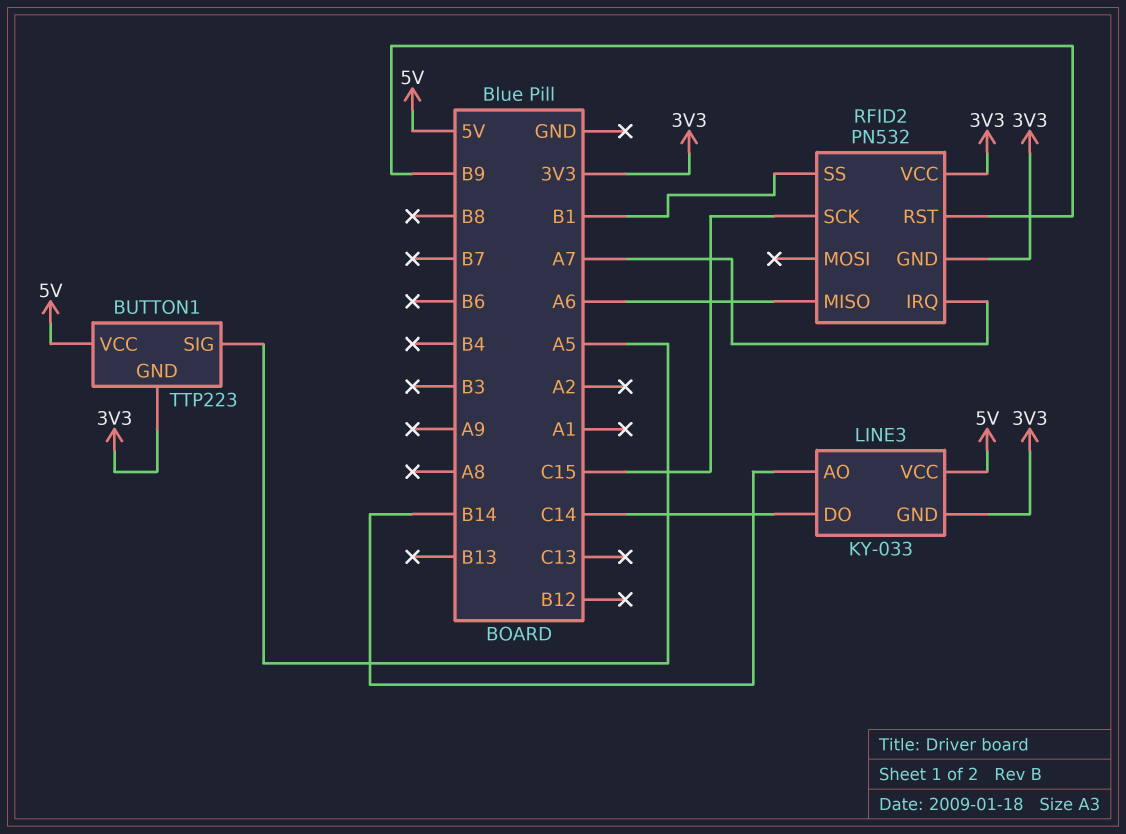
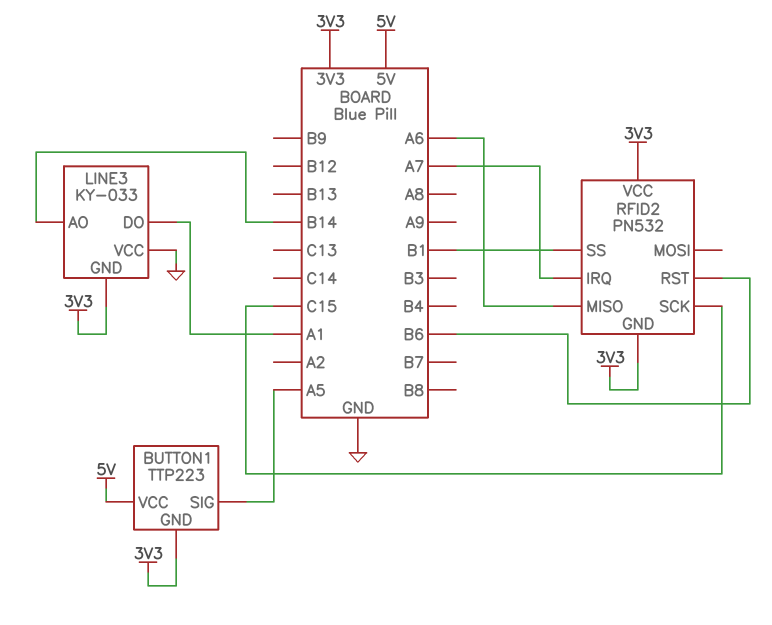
LINE3 pin DO: C14 -> A1
LINE3 pin VCC: 5V -> GND
RFID2 pin RST: B9 -> B6

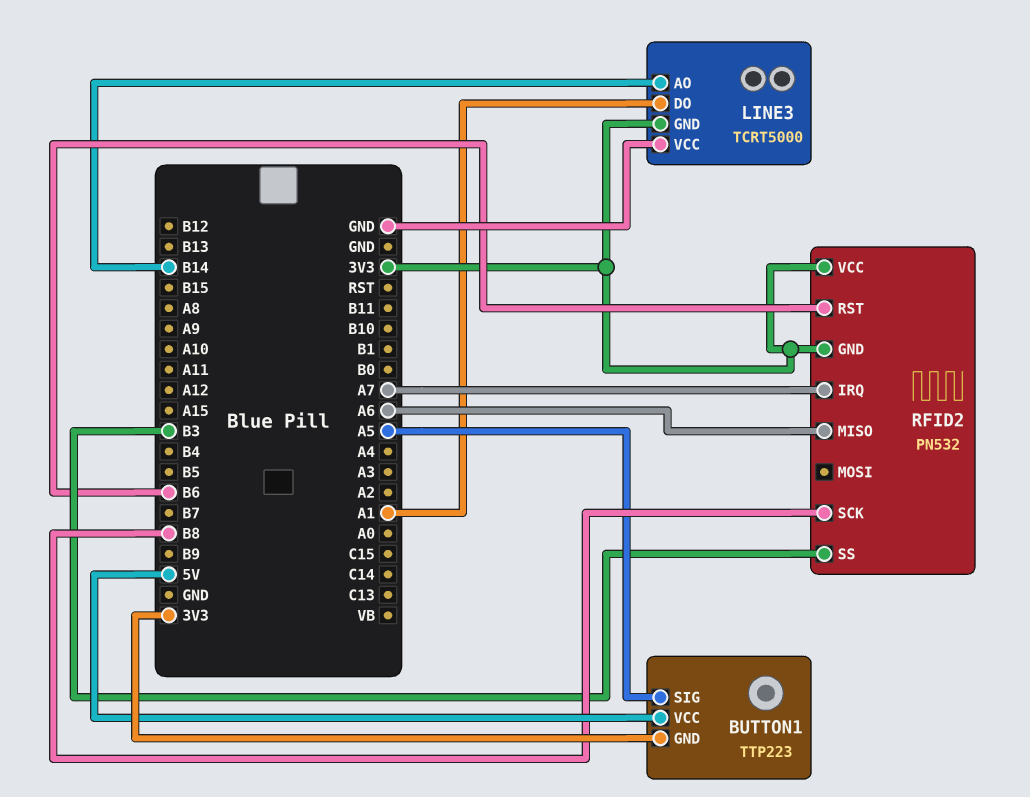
LINE3: KY-033 -> TCRT5000
RFID2 pin SCK: C15 -> B8
RFID2 pin SS: B1 -> B3

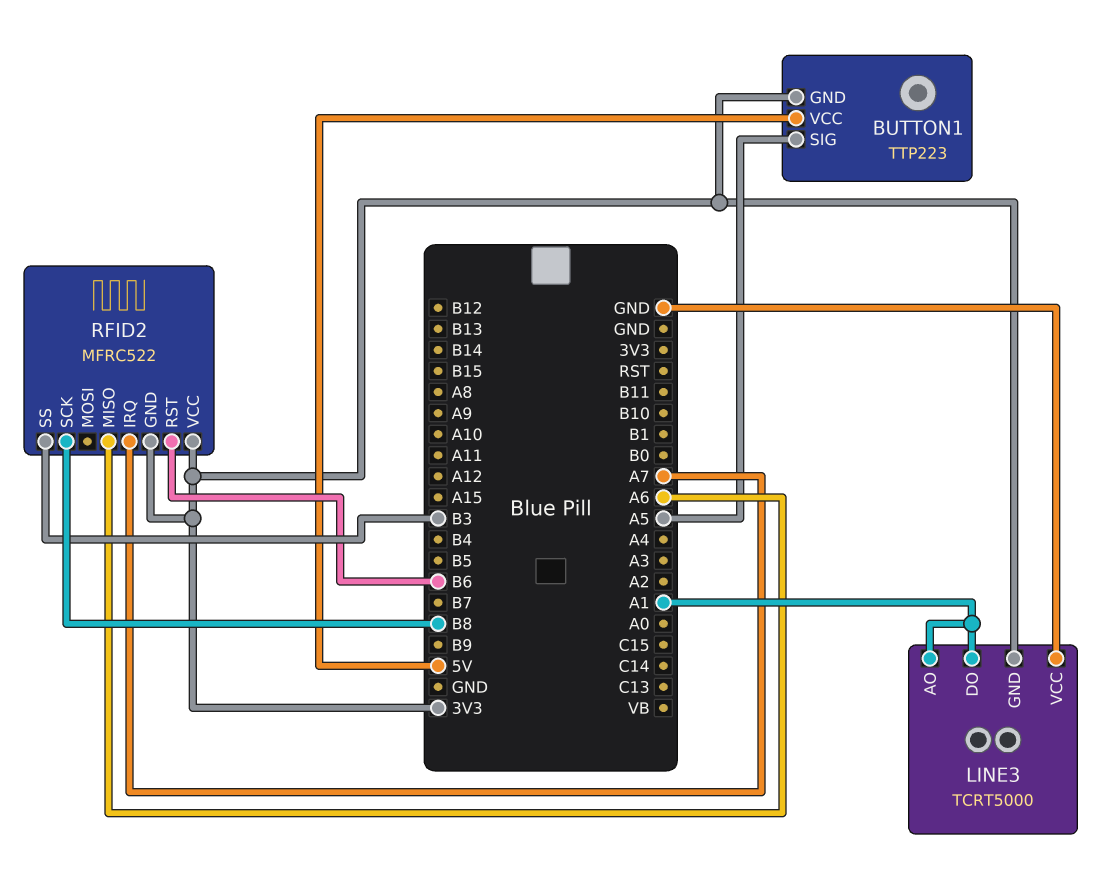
LINE3 pin AO: B14 -> A1
RFID2: PN532 -> MFRC522

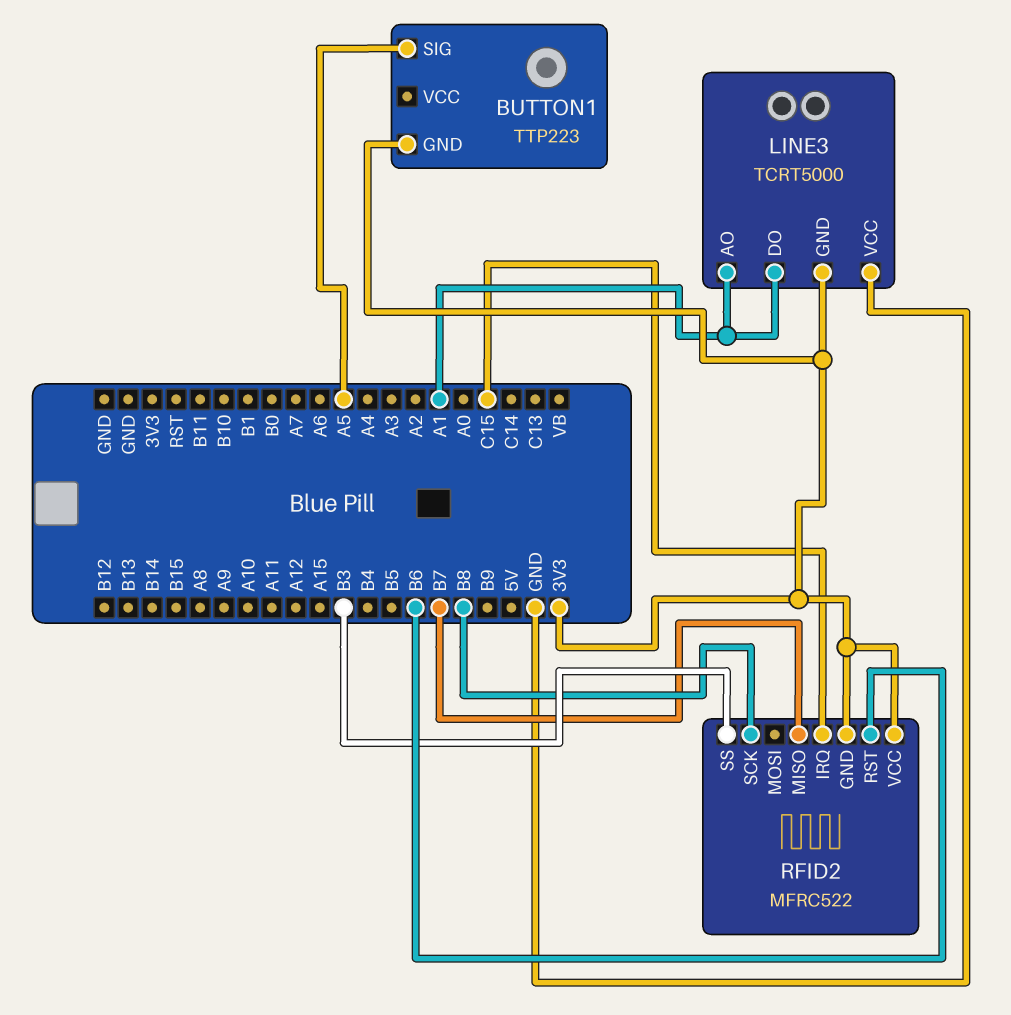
BUTTON1 pin VCC: 5V -> none
RFID2 pin IRQ: A7 -> C15
RFID2 pin MISO: A6 -> B7

